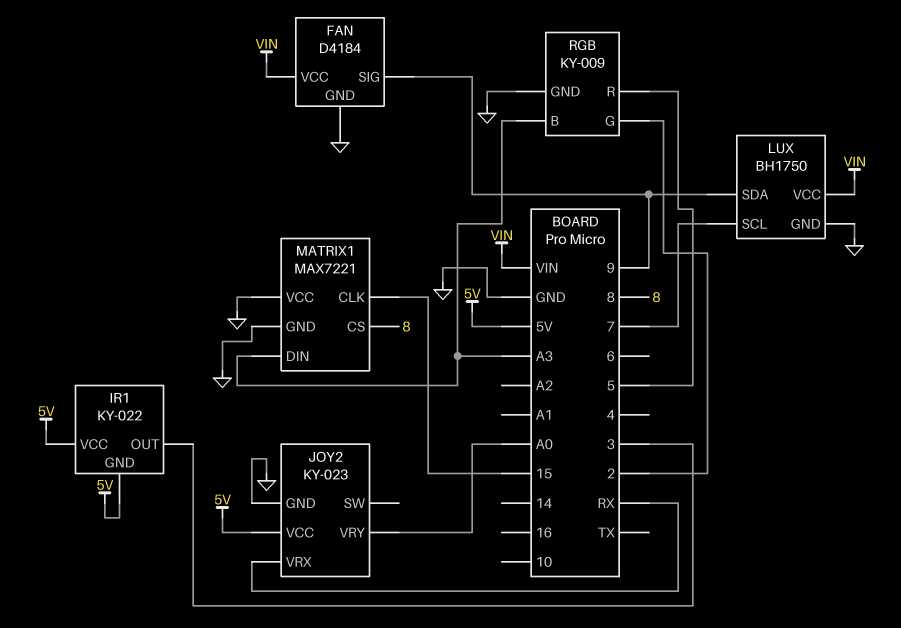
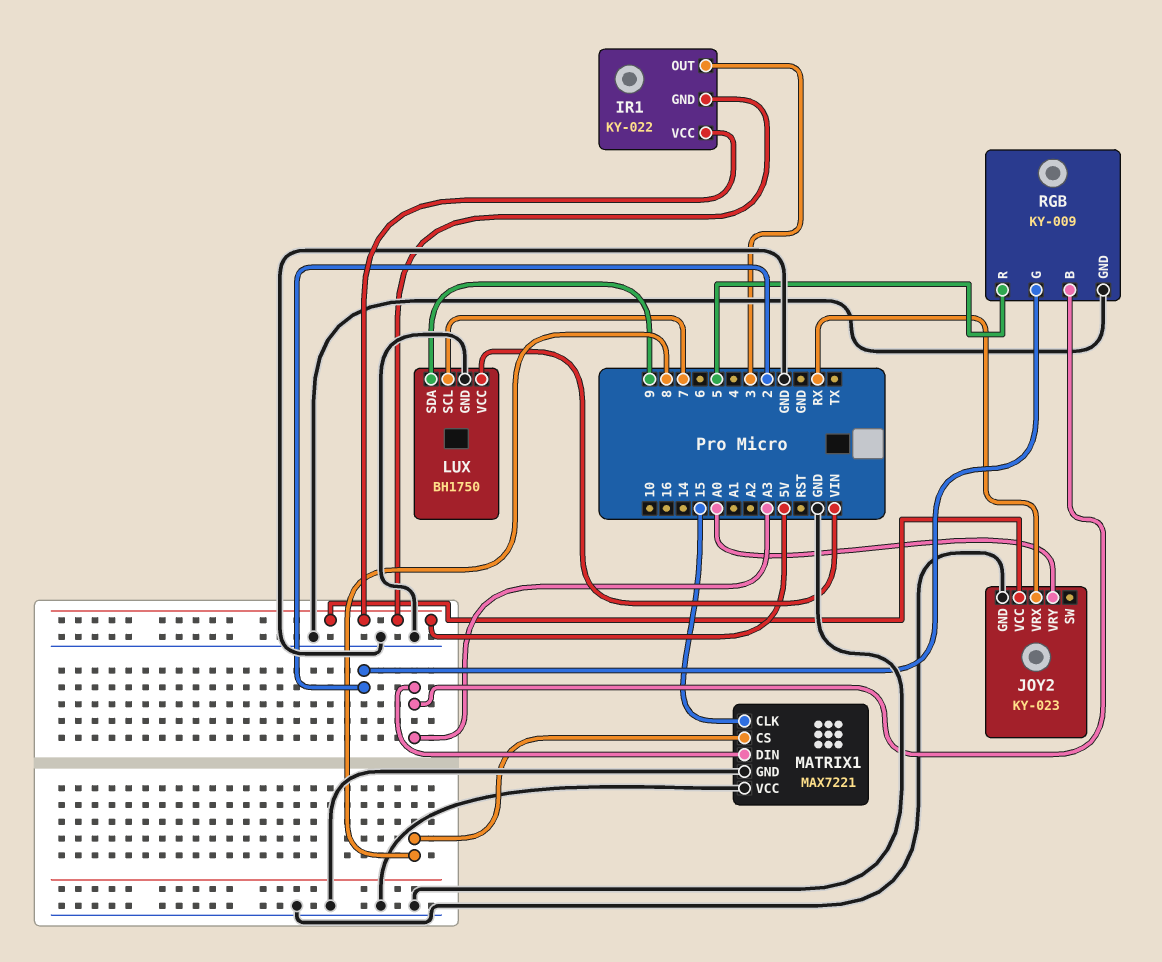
FAN: D4184 -> none
FAN pin GND: GND -> none
FAN pin SIG: 9 -> none
FAN pin VCC: VIN -> none

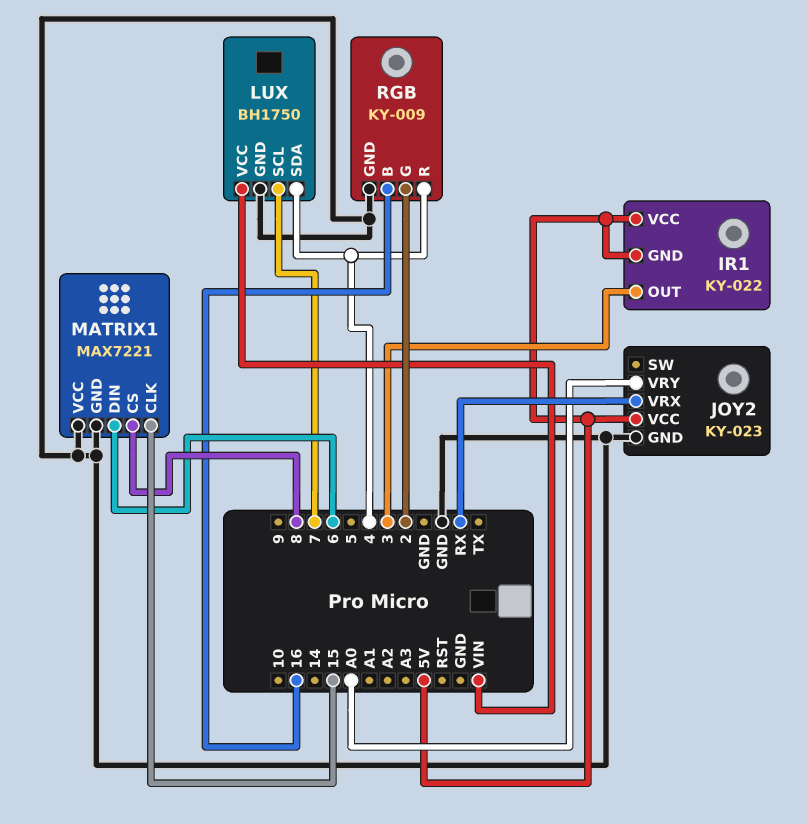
LUX pin SDA: 9 -> 4
MATRIX1 pin DIN: A3 -> 6
RGB pin B: A3 -> 16
RGB pin R: 5 -> 4

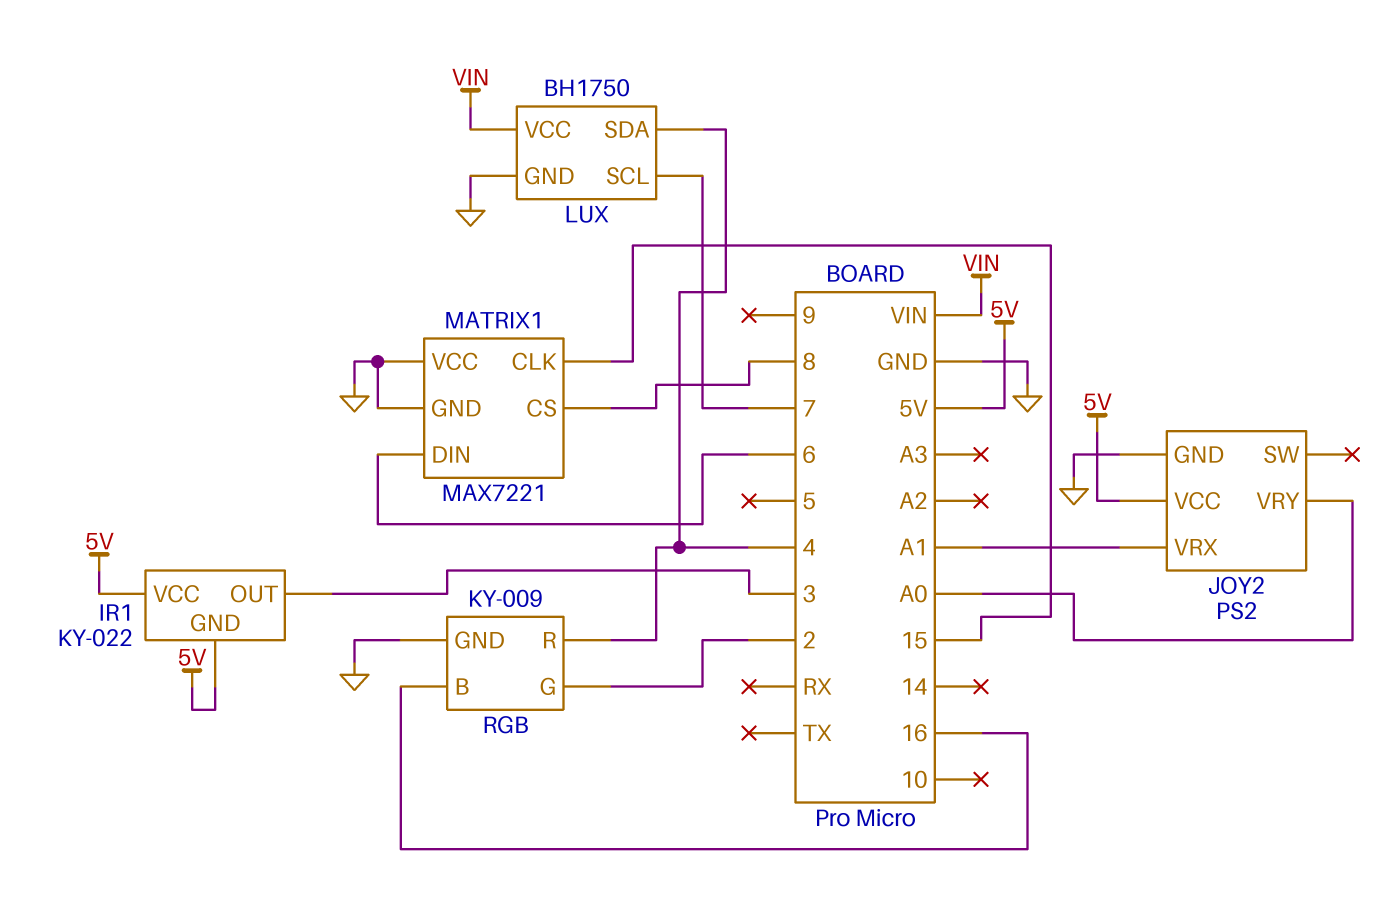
JOY2: KY-023 -> PS2
JOY2 pin VRX: RX -> A1

